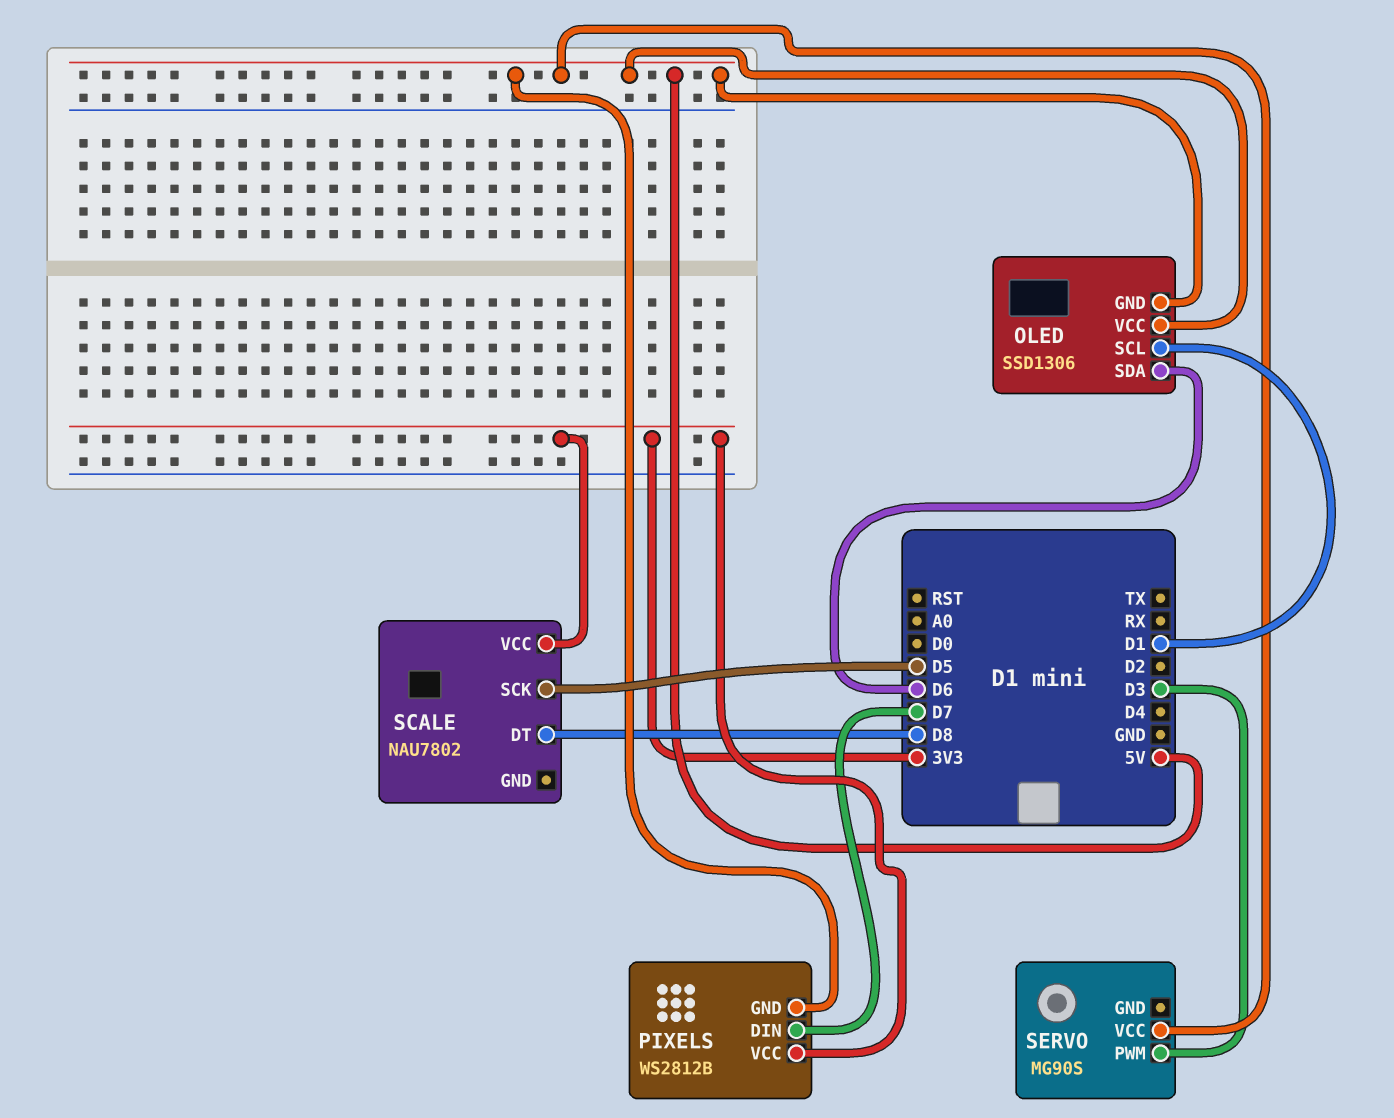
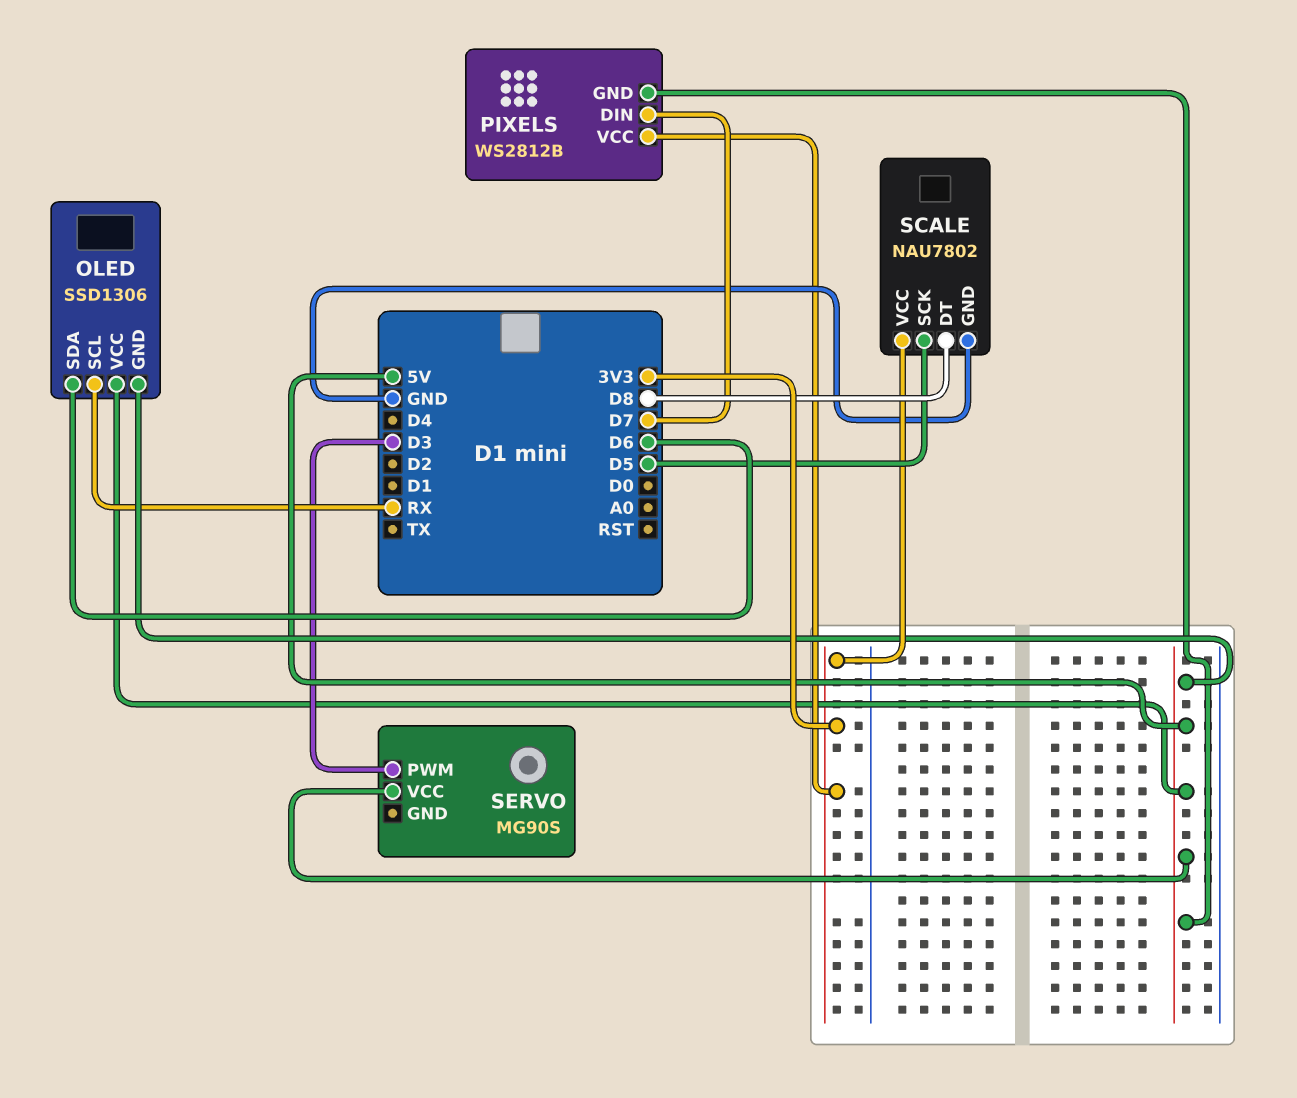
OLED pin SCL: D1 -> RX
SCALE pin GND: none -> GND

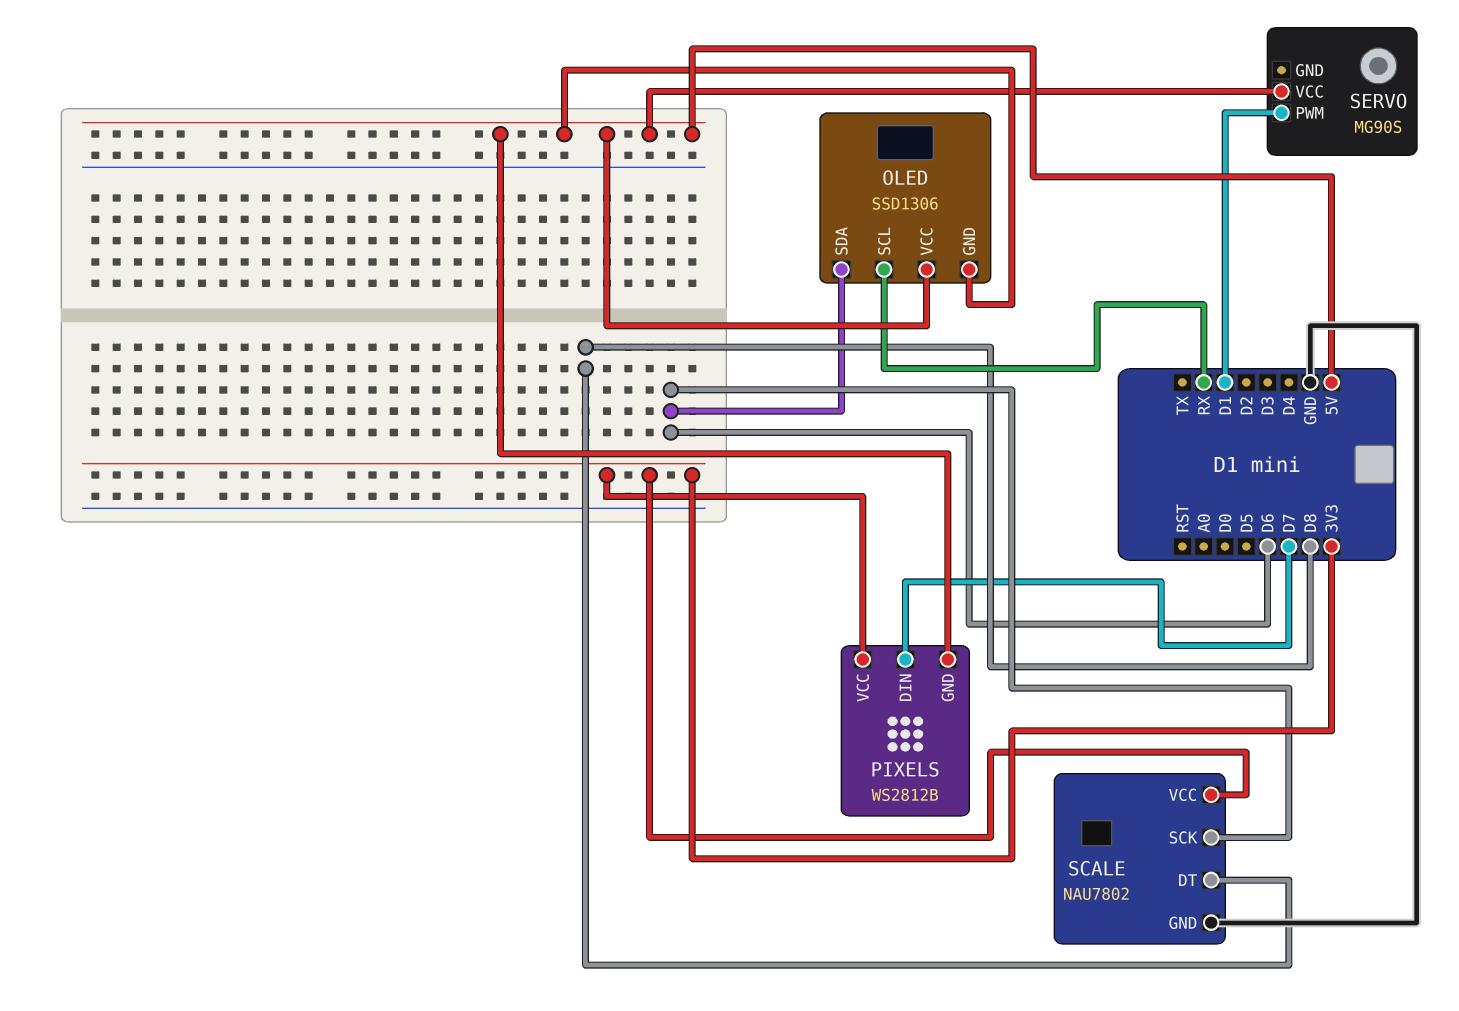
SCALE pin SCK: D5 -> D6
SERVO pin PWM: D3 -> D1

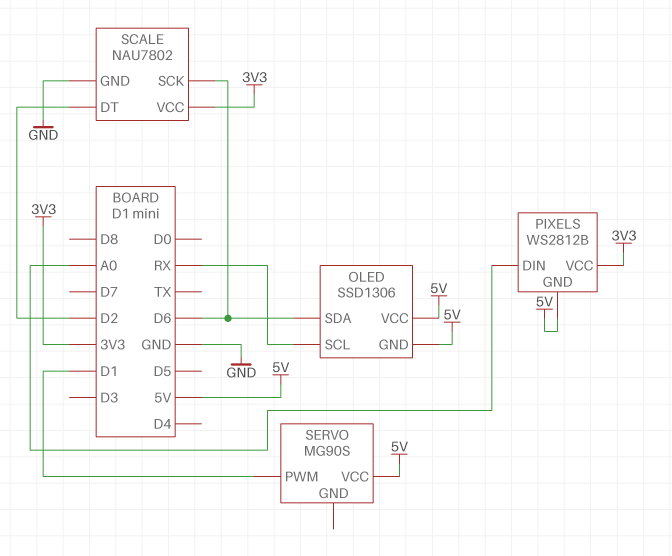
PIXELS pin DIN: D7 -> A0
SCALE pin DT: D8 -> D2

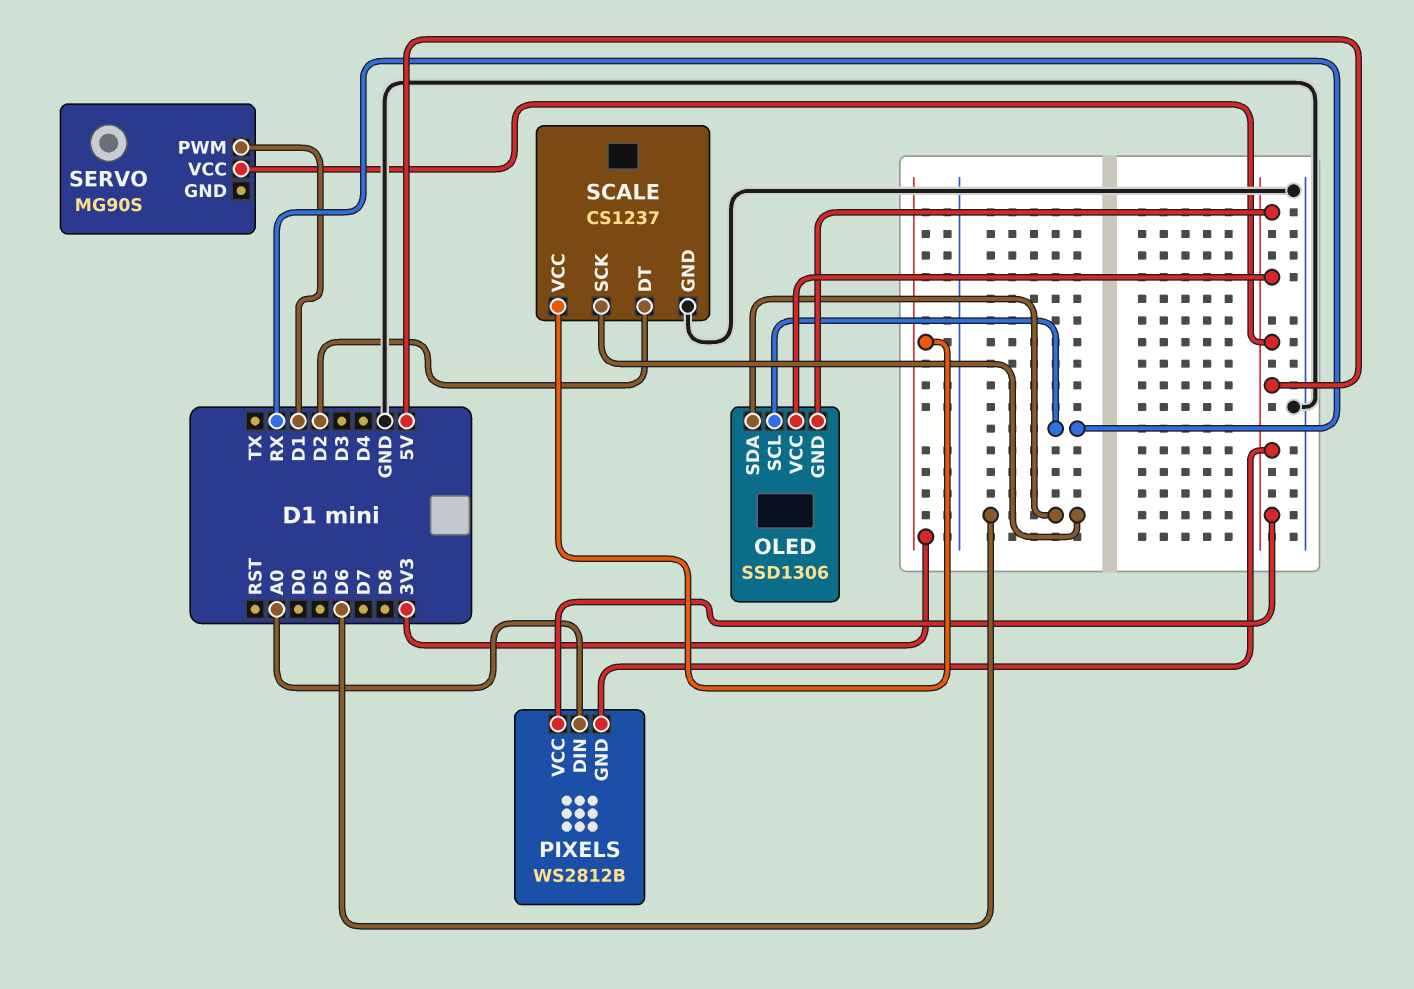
PIXELS pin VCC: 3V3 -> 5V
SCALE: NAU7802 -> CS1237

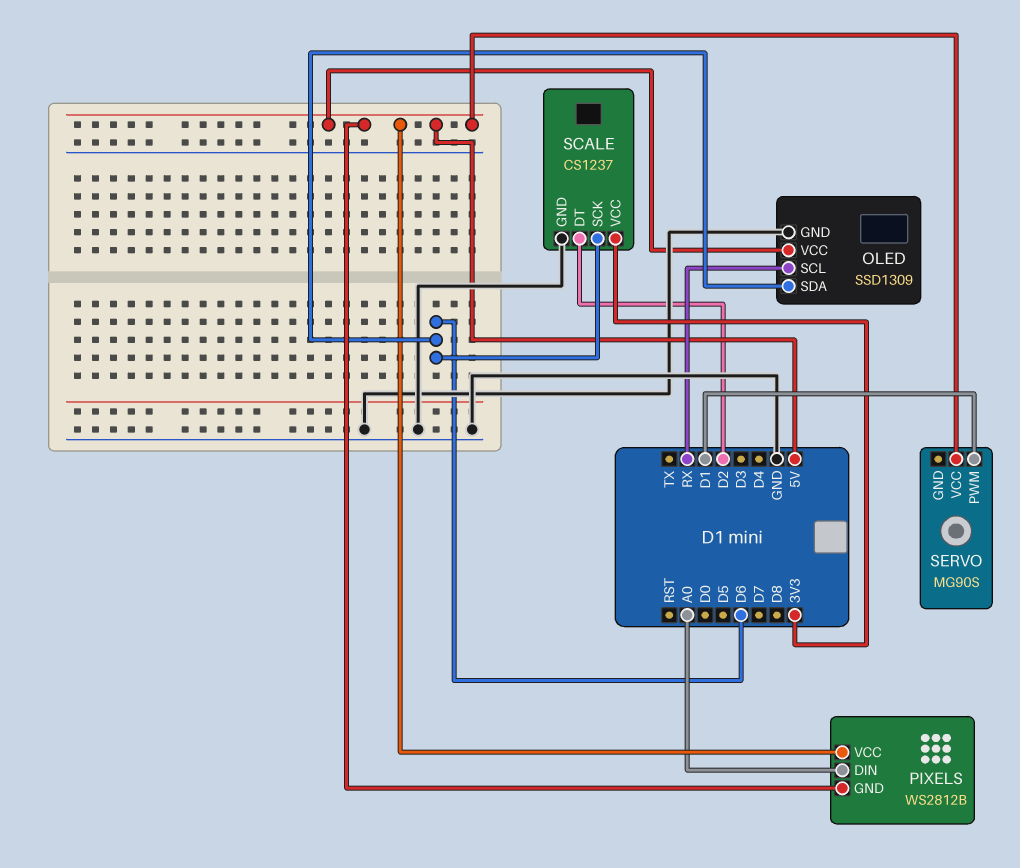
OLED: SSD1306 -> SSD1309
OLED pin GND: 5V -> GND

